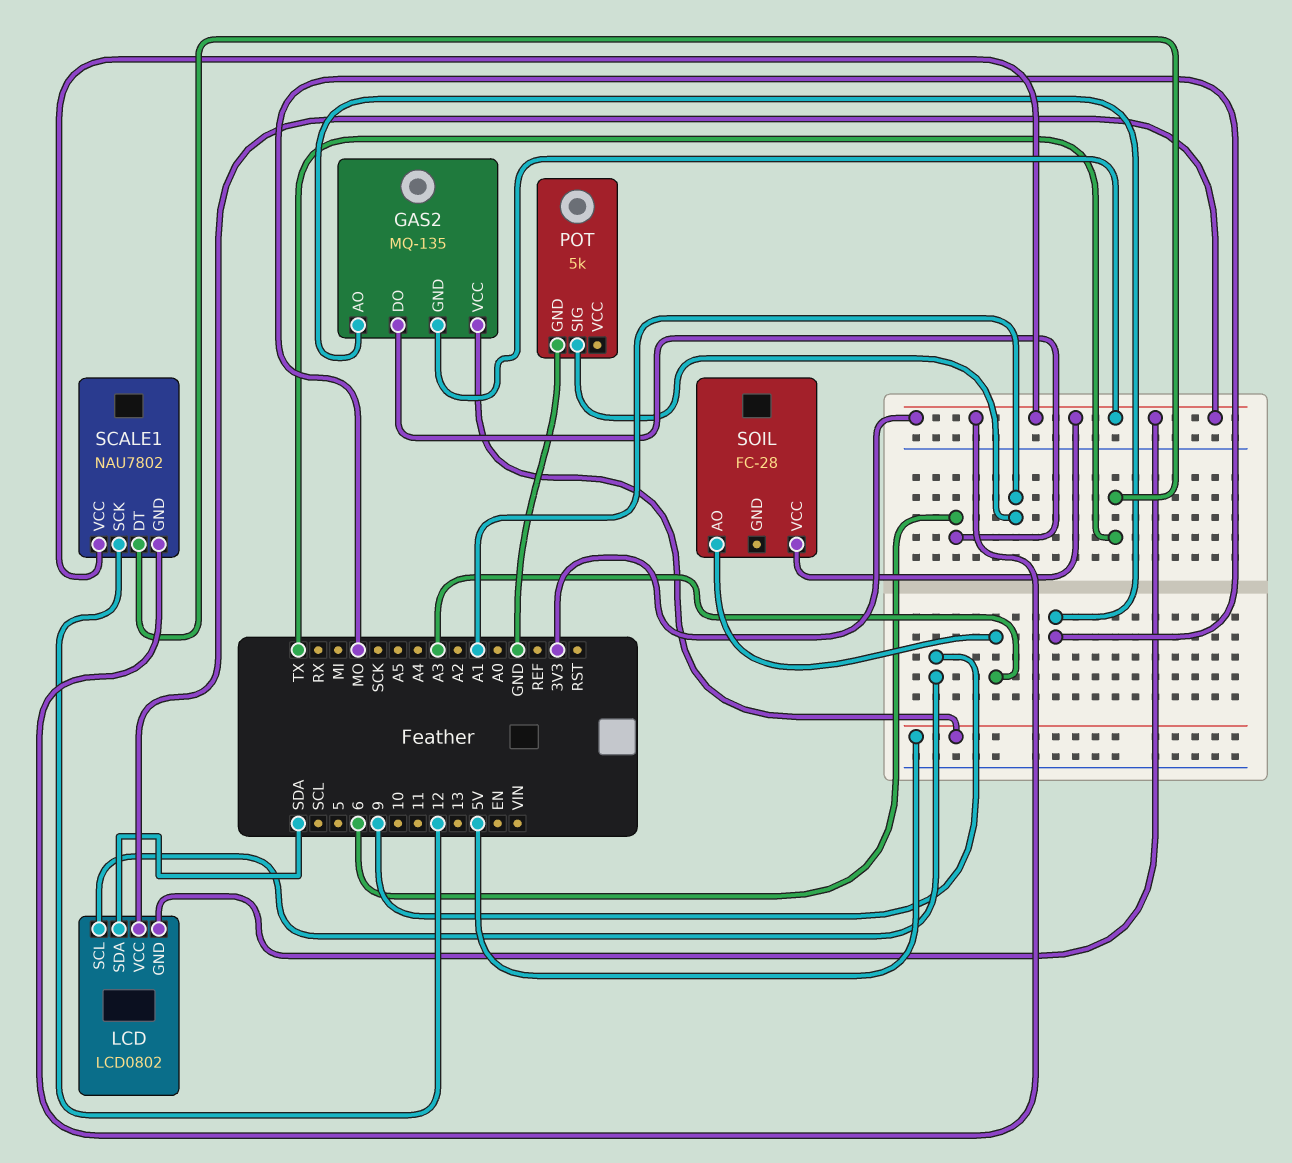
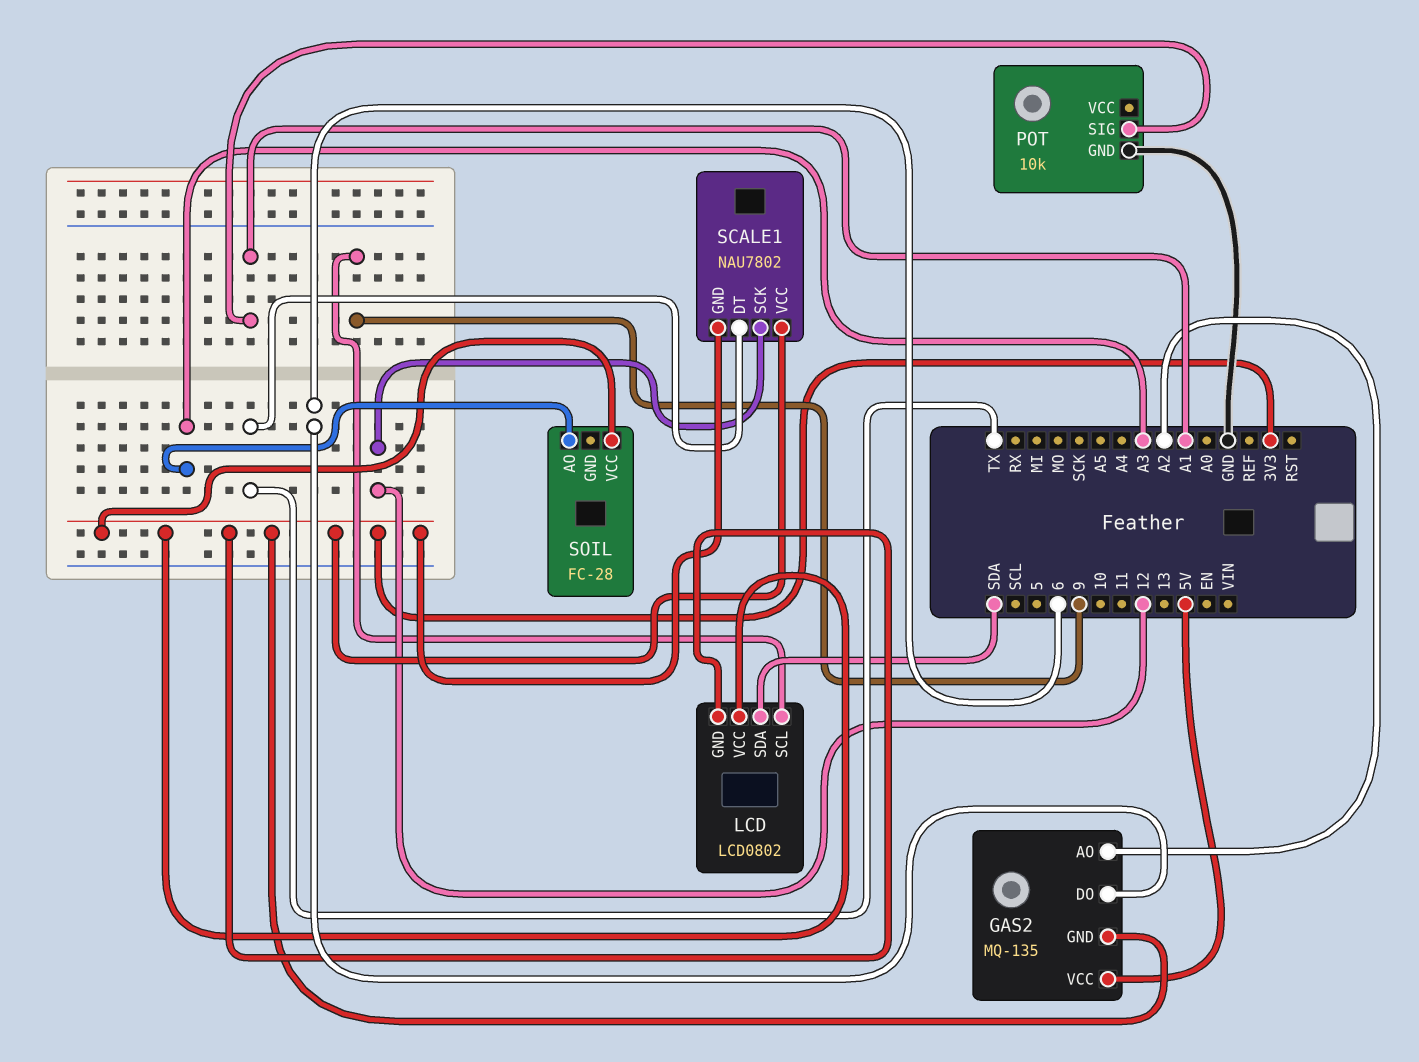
GAS2 pin AO: MO -> A2
POT: 5k -> 10k

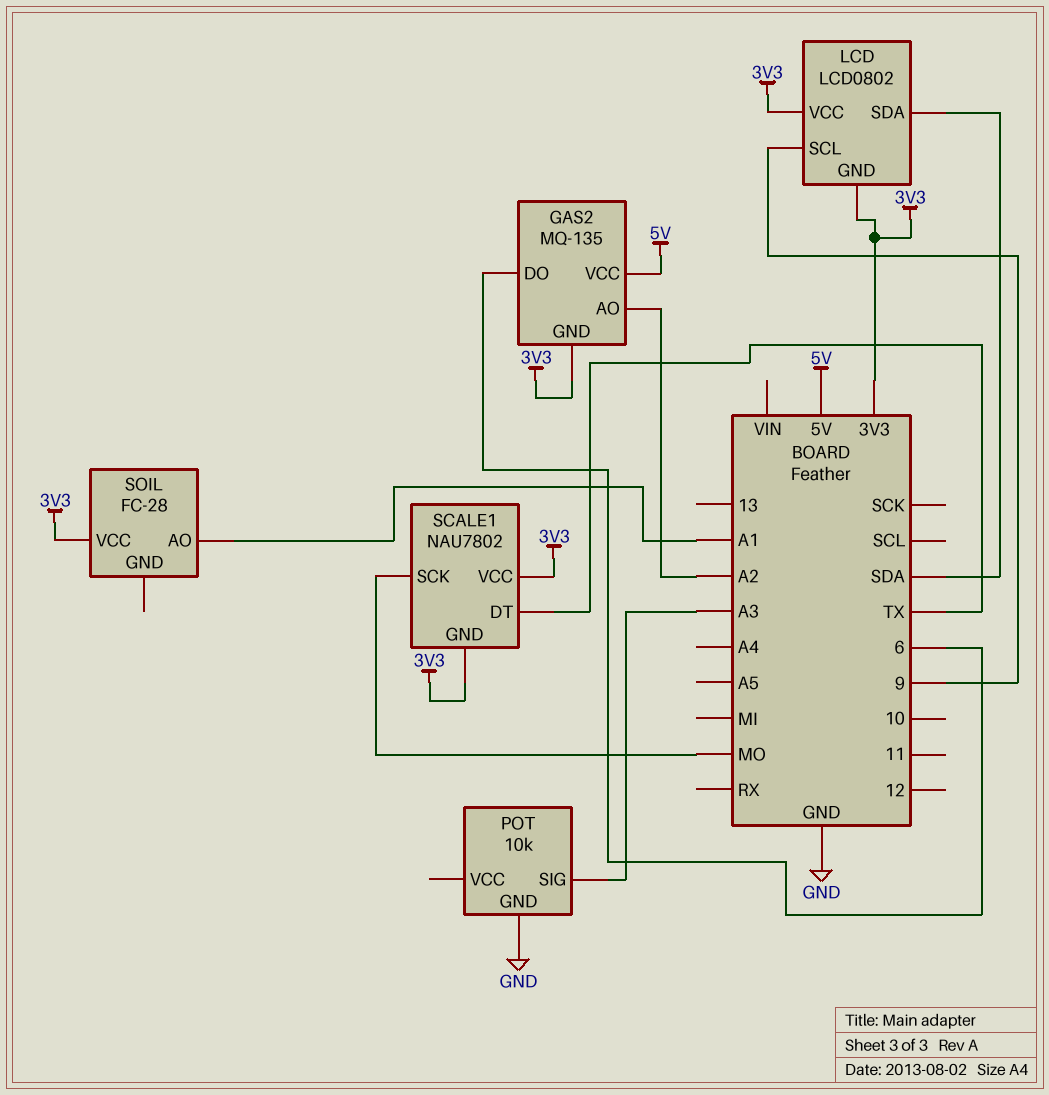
POT pin SIG: A1 -> A3
SCALE1 pin SCK: 12 -> MO
SOIL pin AO: A3 -> A1

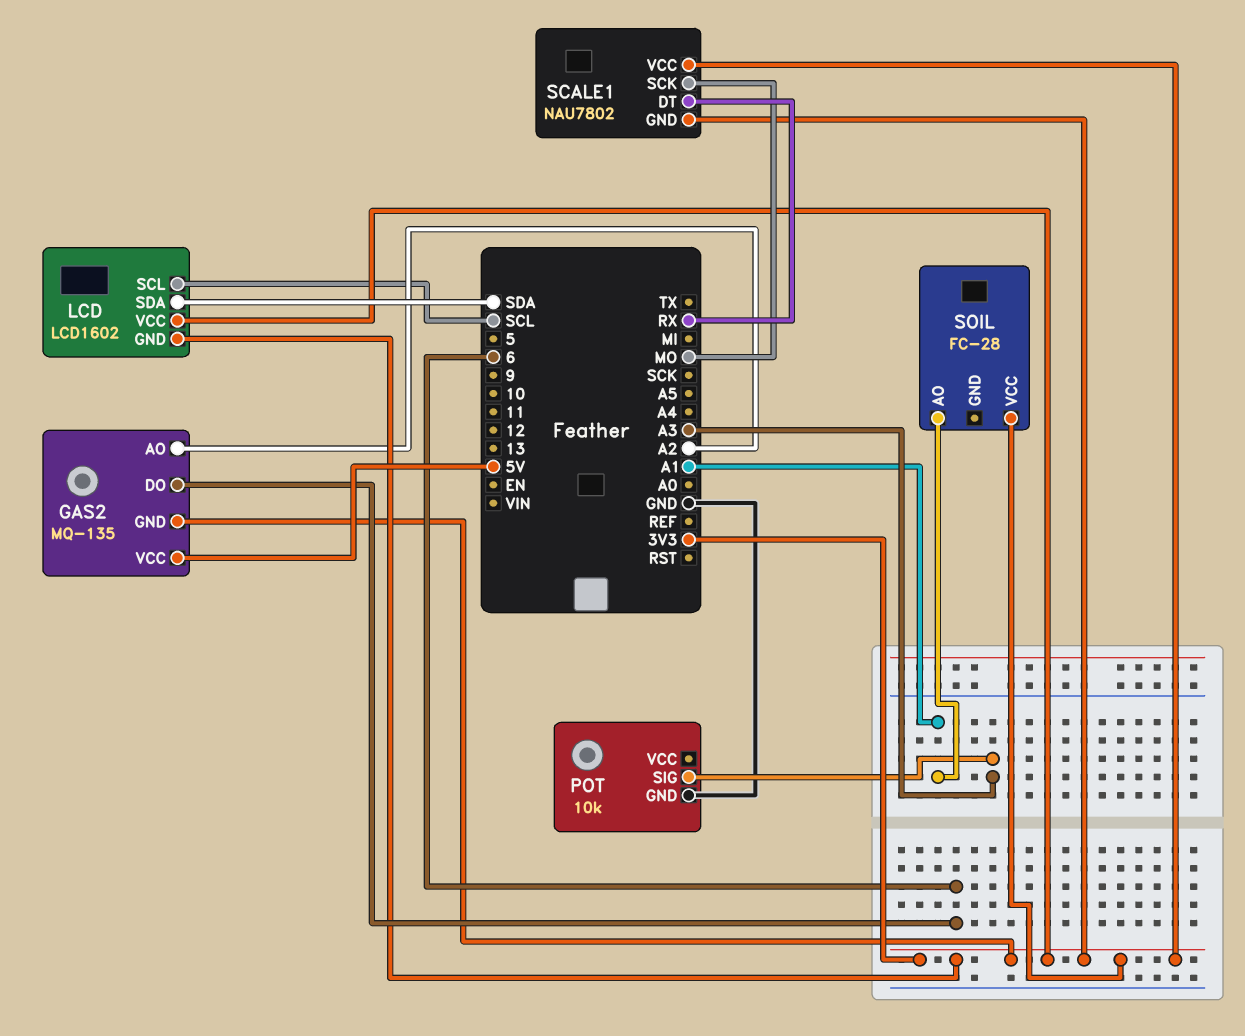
LCD: LCD0802 -> LCD1602
LCD pin SCL: 9 -> SCL
SCALE1 pin DT: TX -> RX

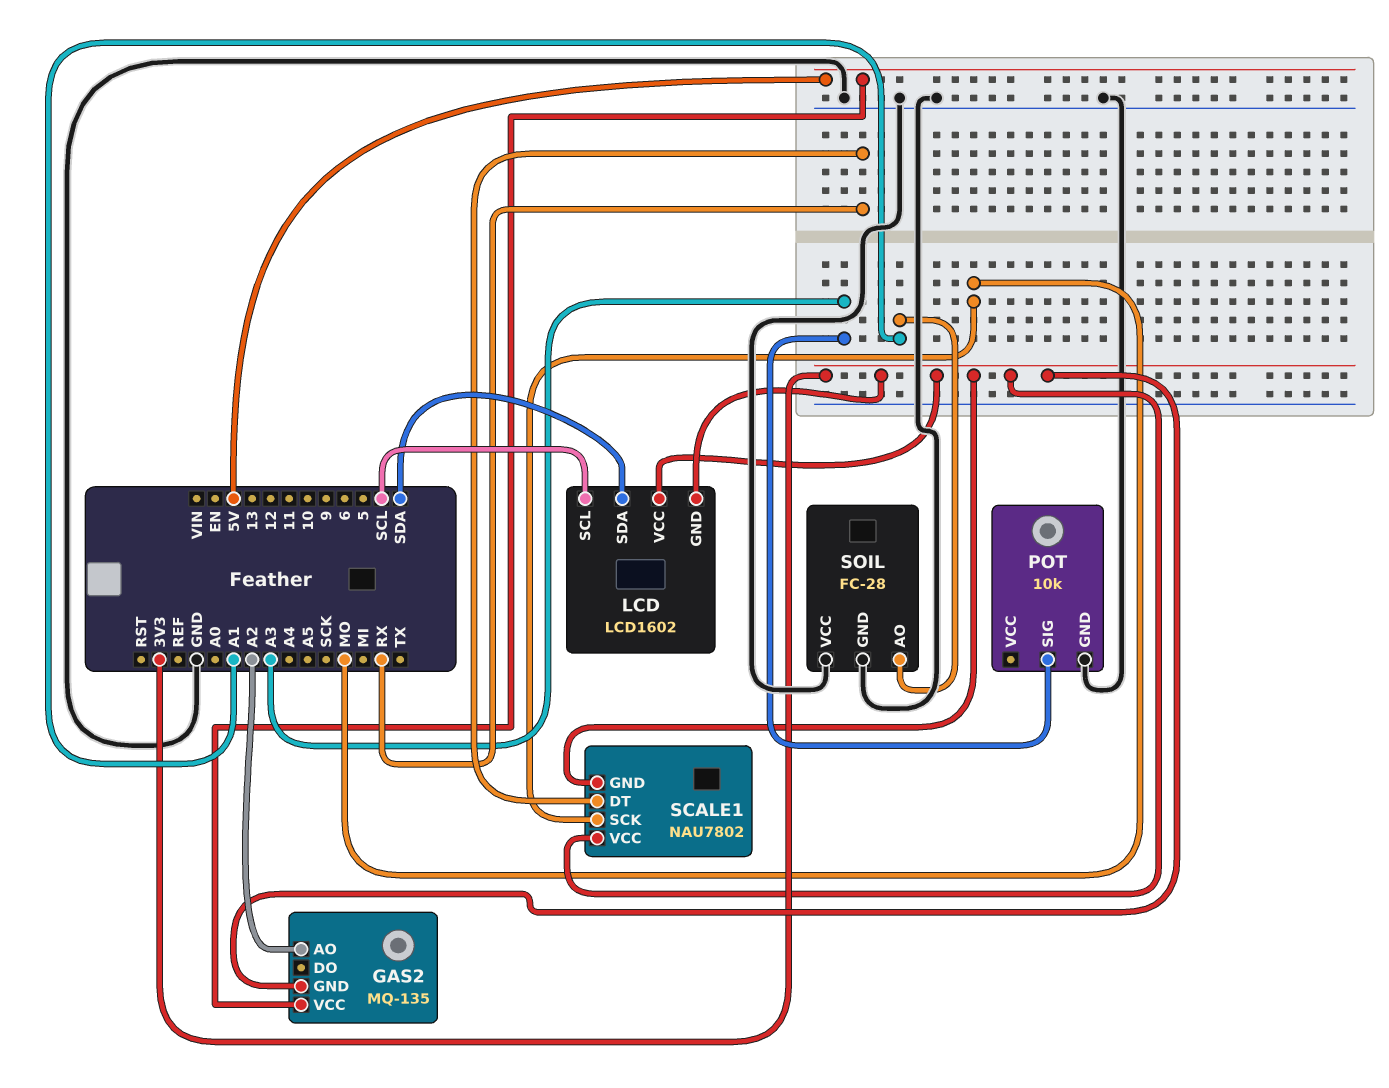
GAS2 pin DO: 6 -> none
SOIL pin GND: none -> GND
SOIL pin VCC: 3V3 -> GND

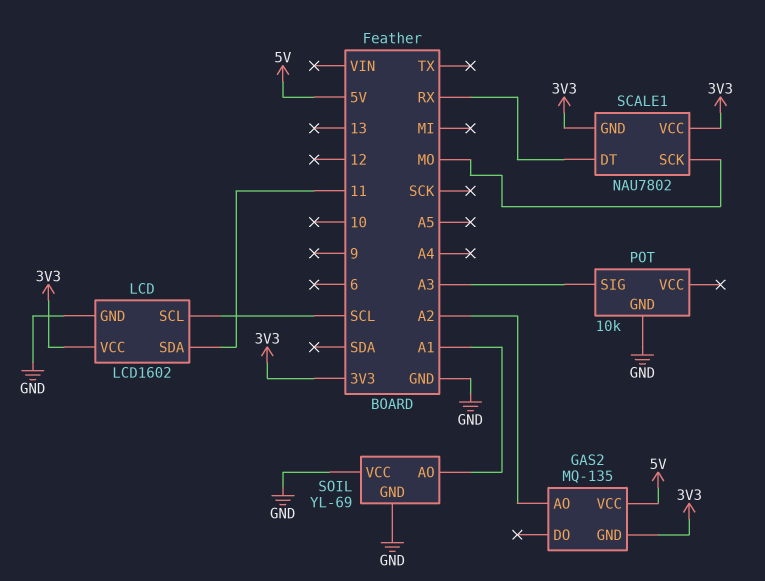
LCD pin GND: 3V3 -> GND
LCD pin SDA: SDA -> 11
SOIL: FC-28 -> YL-69

